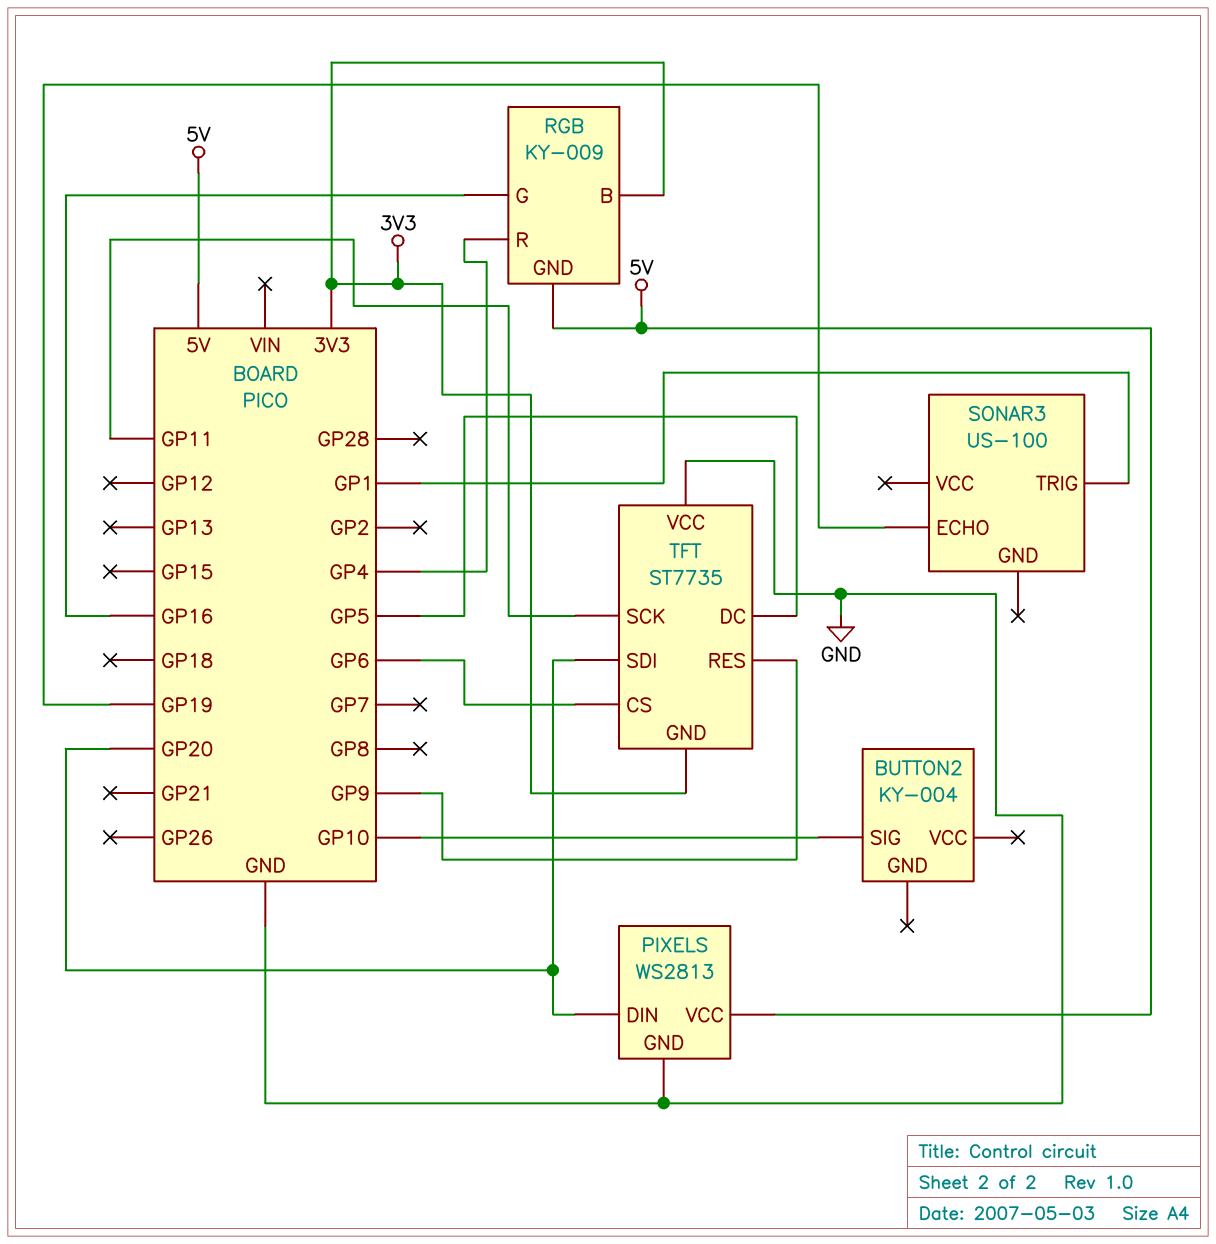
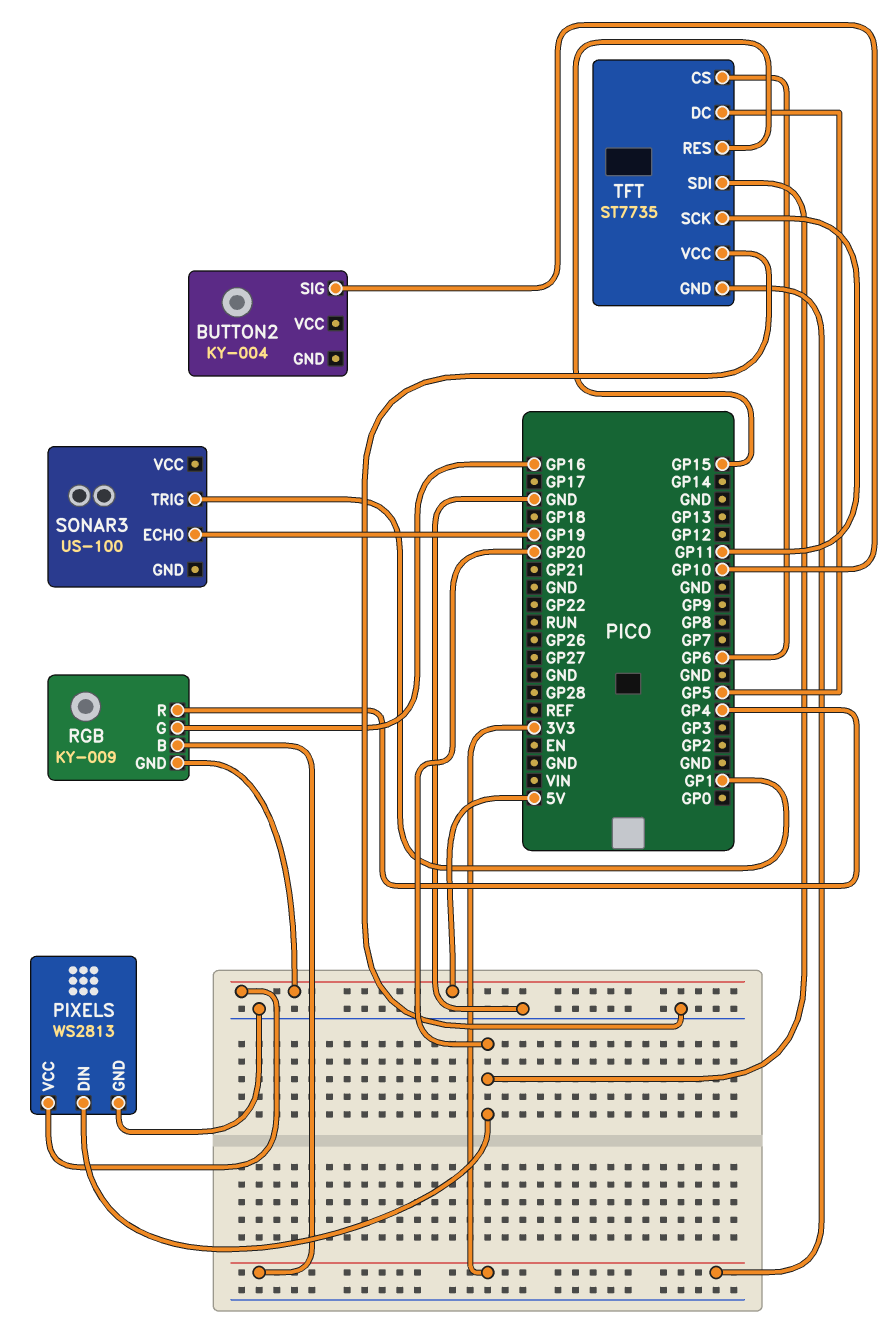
TFT pin RES: GP9 -> GP15

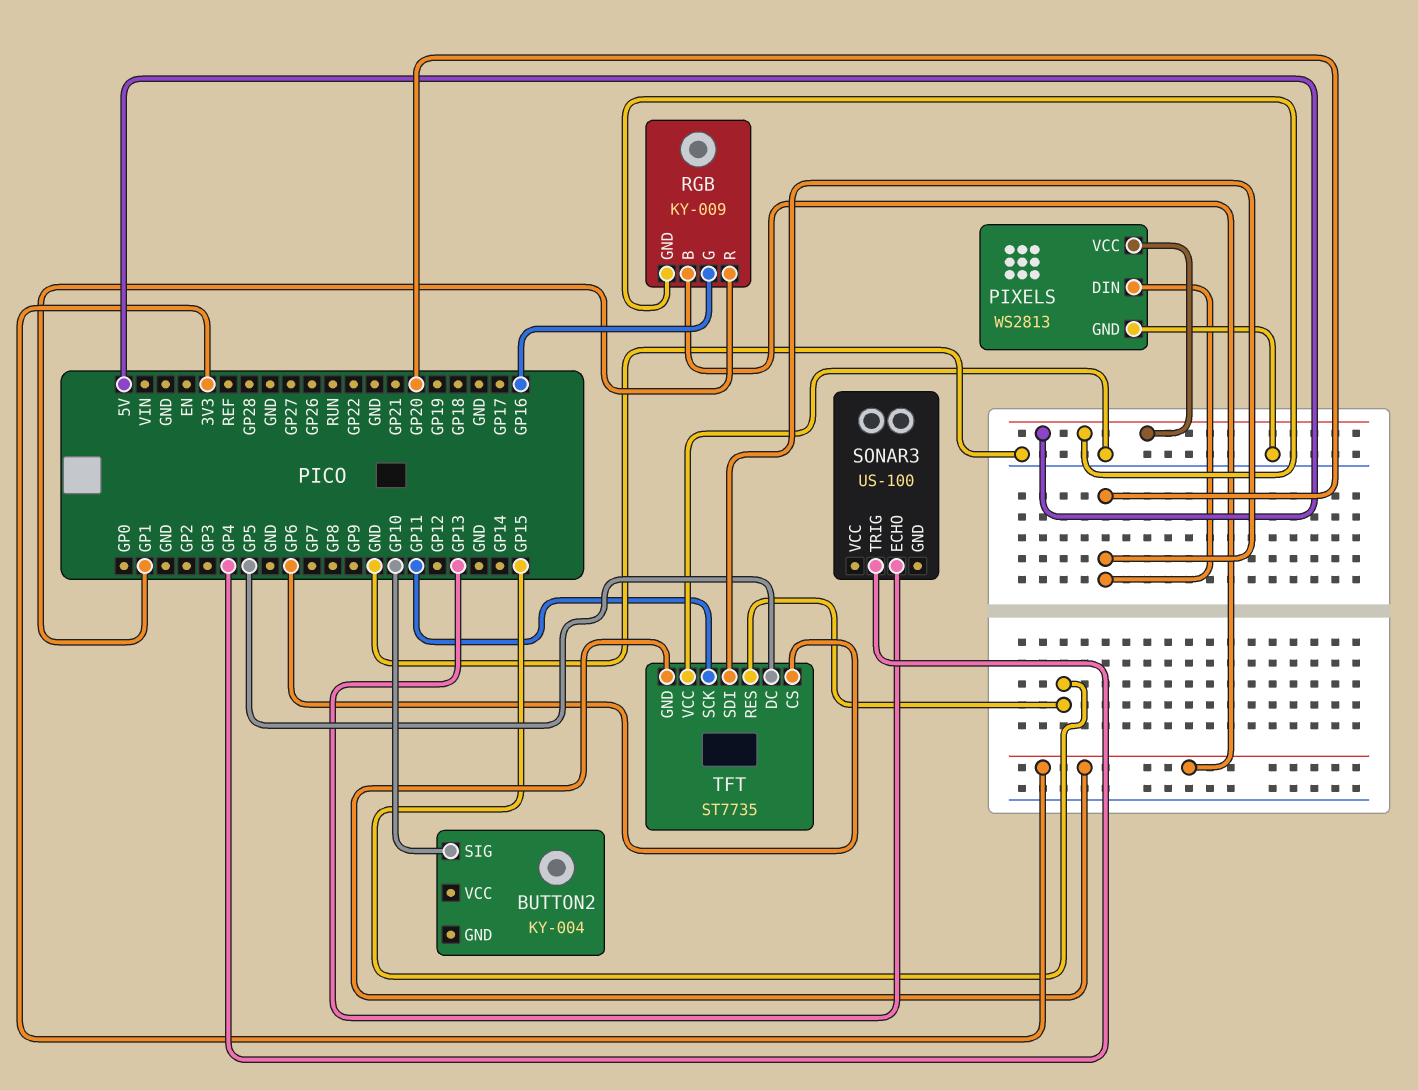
RGB pin R: GP4 -> GP1
SONAR3 pin ECHO: GP19 -> GP13
SONAR3 pin TRIG: GP1 -> GP4

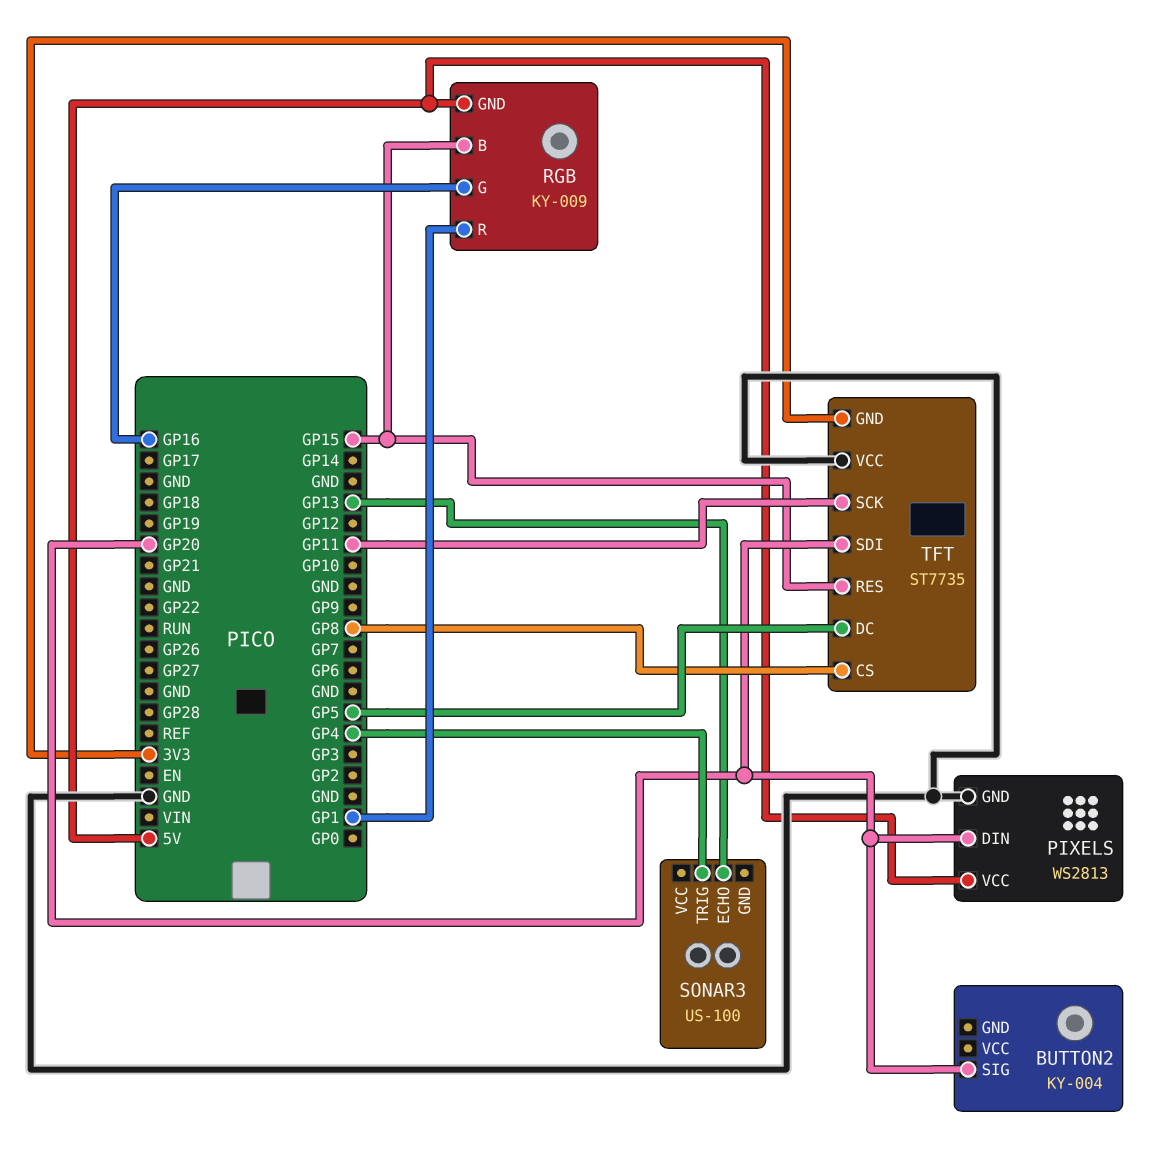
BUTTON2 pin SIG: GP10 -> GP20
RGB pin B: 3V3 -> GP15
TFT pin CS: GP6 -> GP8

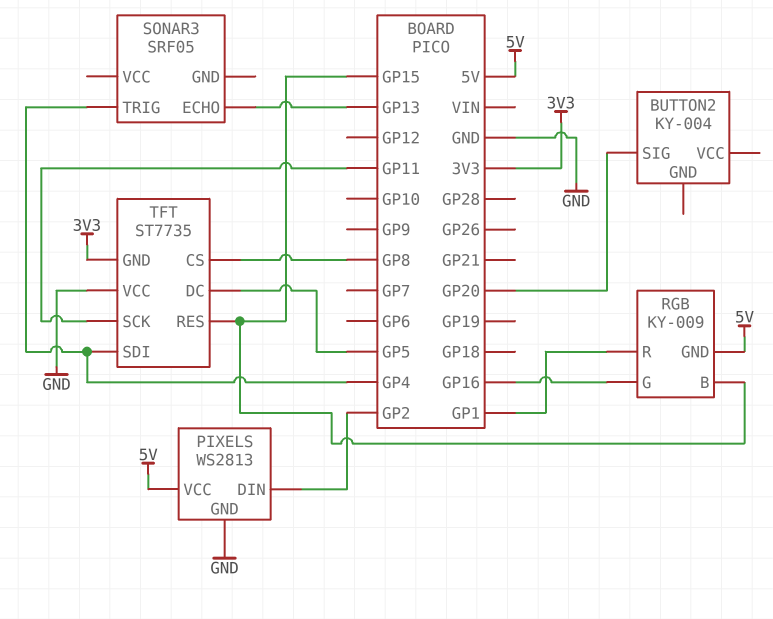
PIXELS pin DIN: GP20 -> GP2
SONAR3: US-100 -> SRF05
TFT pin SDI: GP20 -> GP4

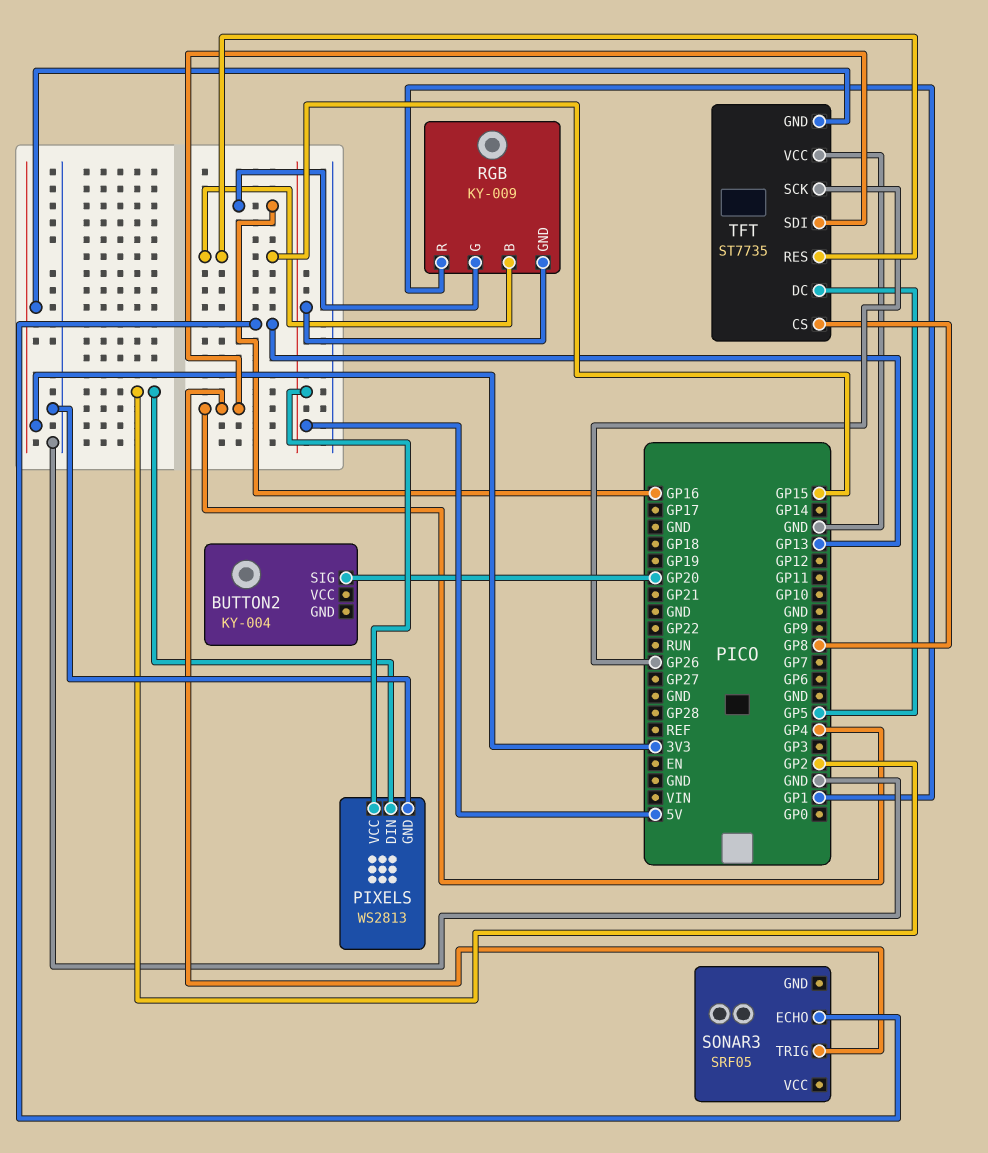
TFT pin SCK: GP11 -> GP26

